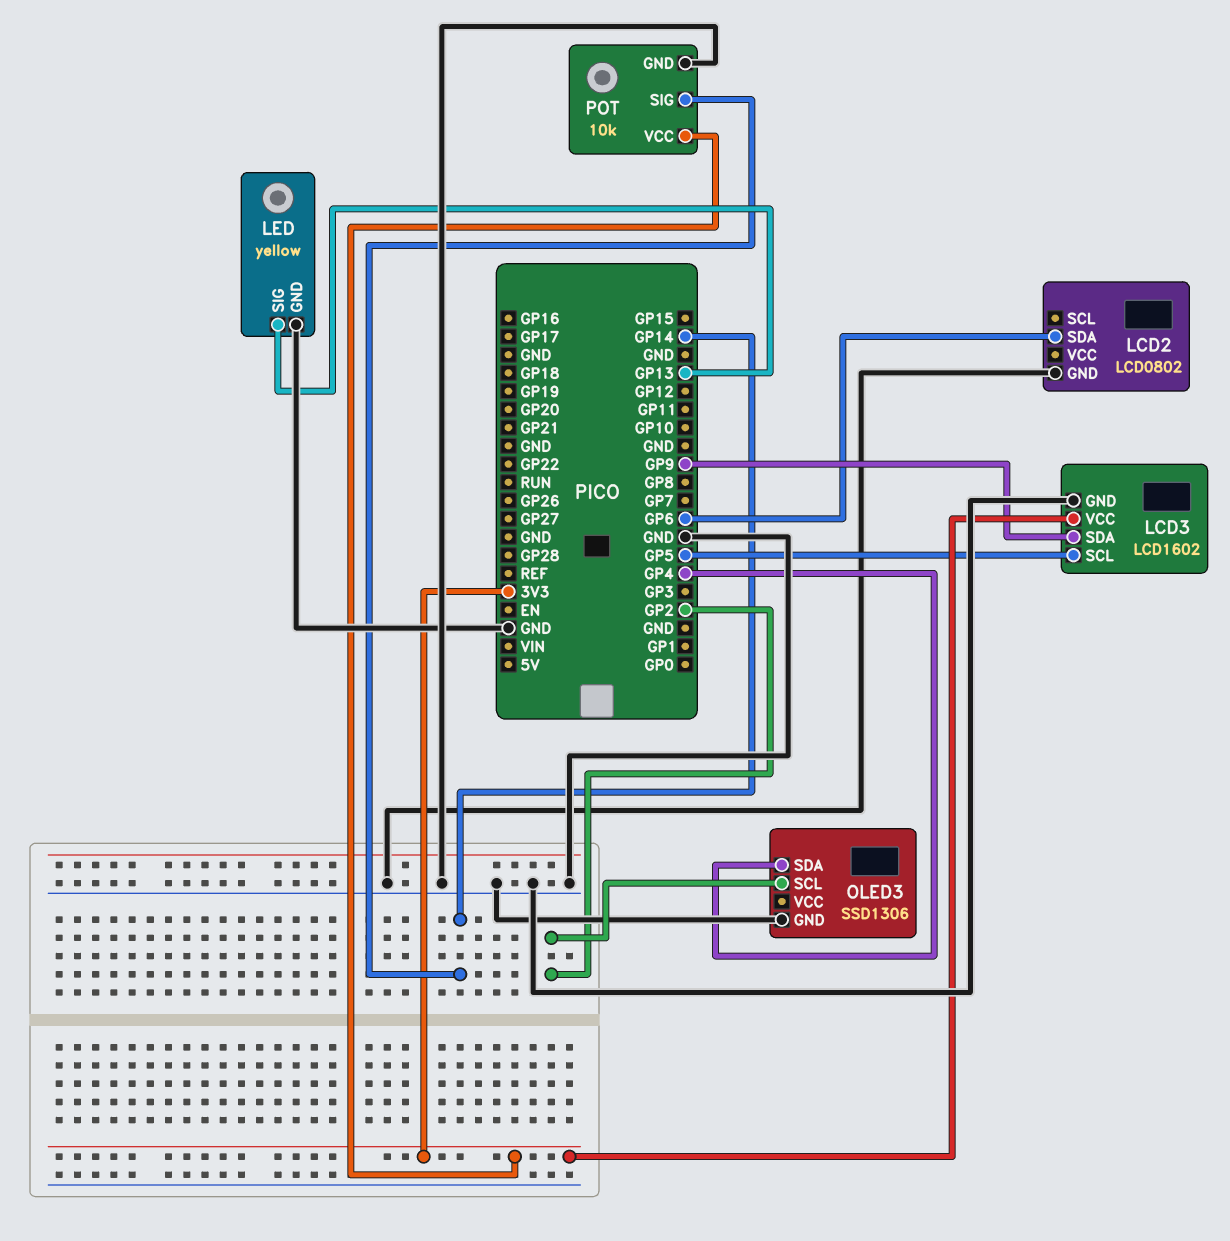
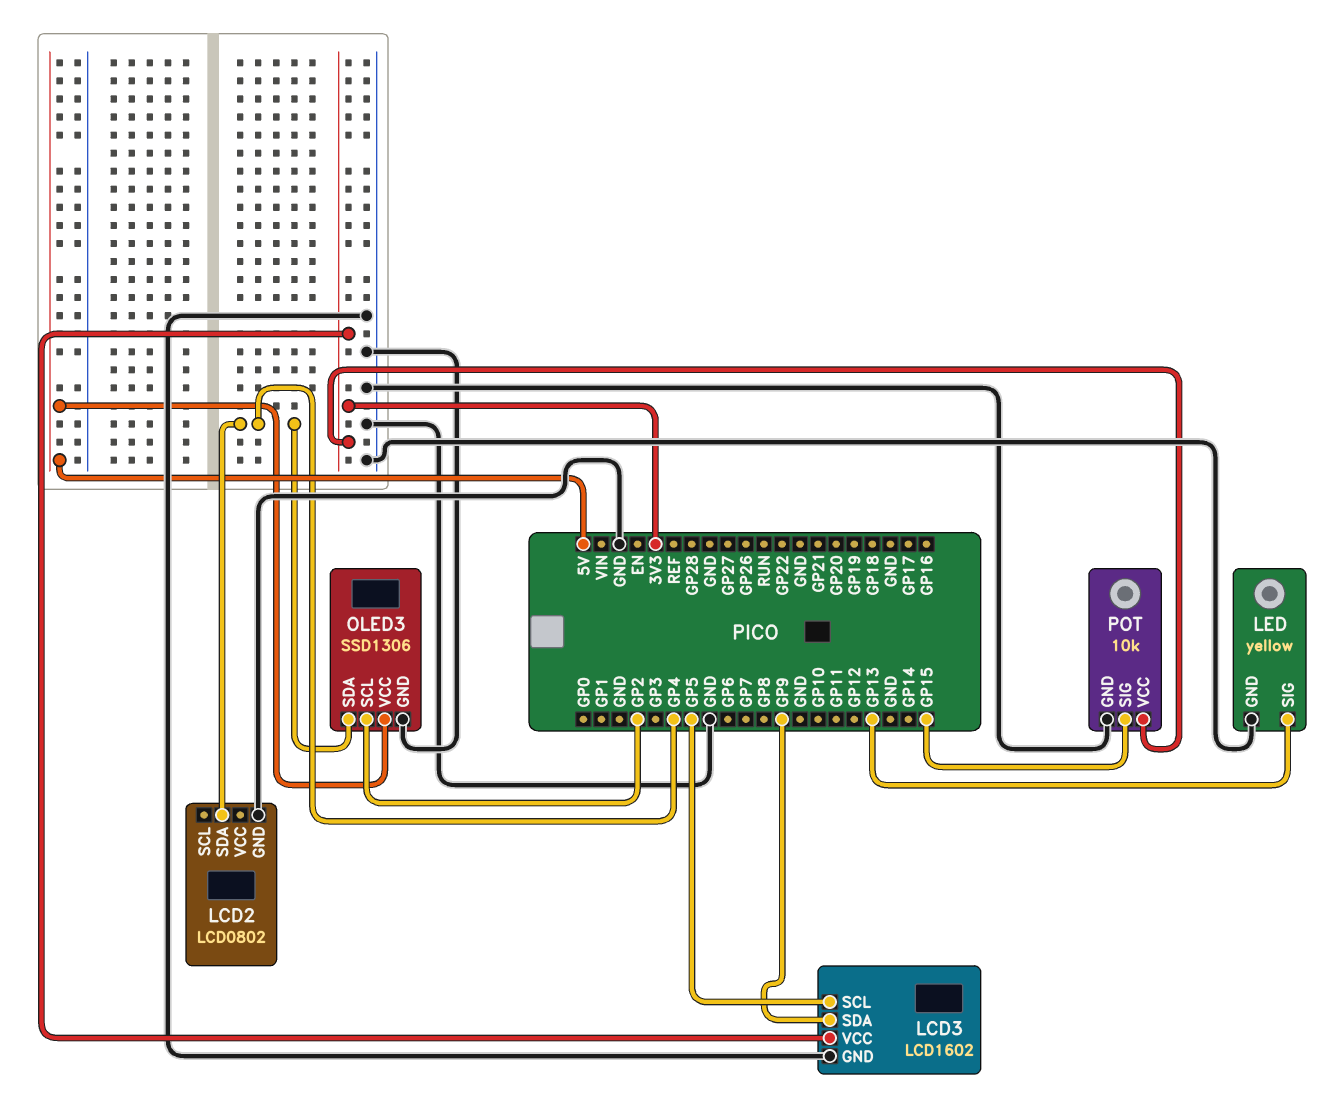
LCD2 pin SDA: GP6 -> GP4
OLED3 pin VCC: none -> 5V
POT pin SIG: GP14 -> GP15

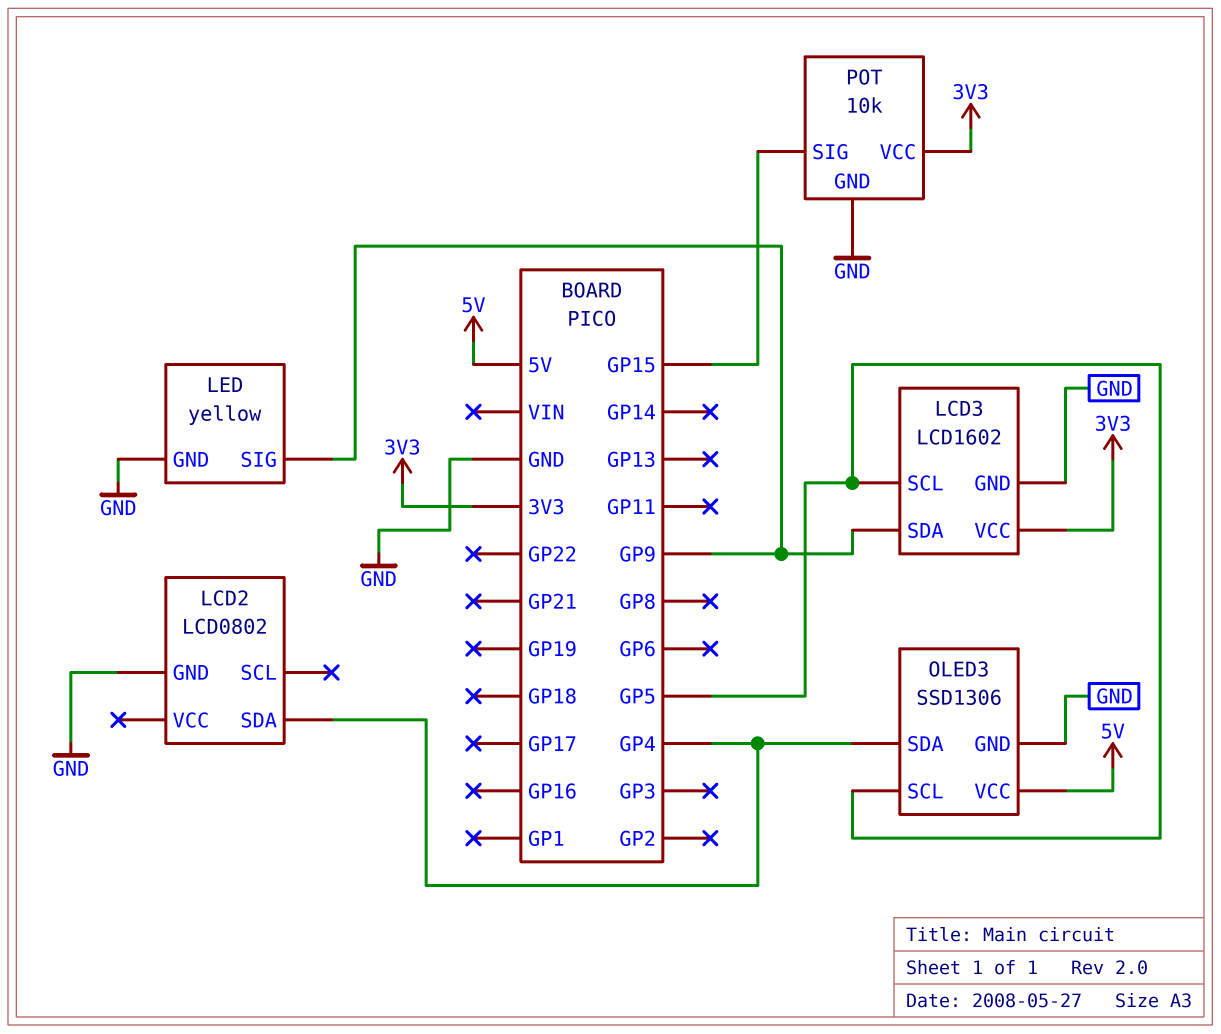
LED pin SIG: GP13 -> GP9
OLED3 pin SCL: GP2 -> GP5

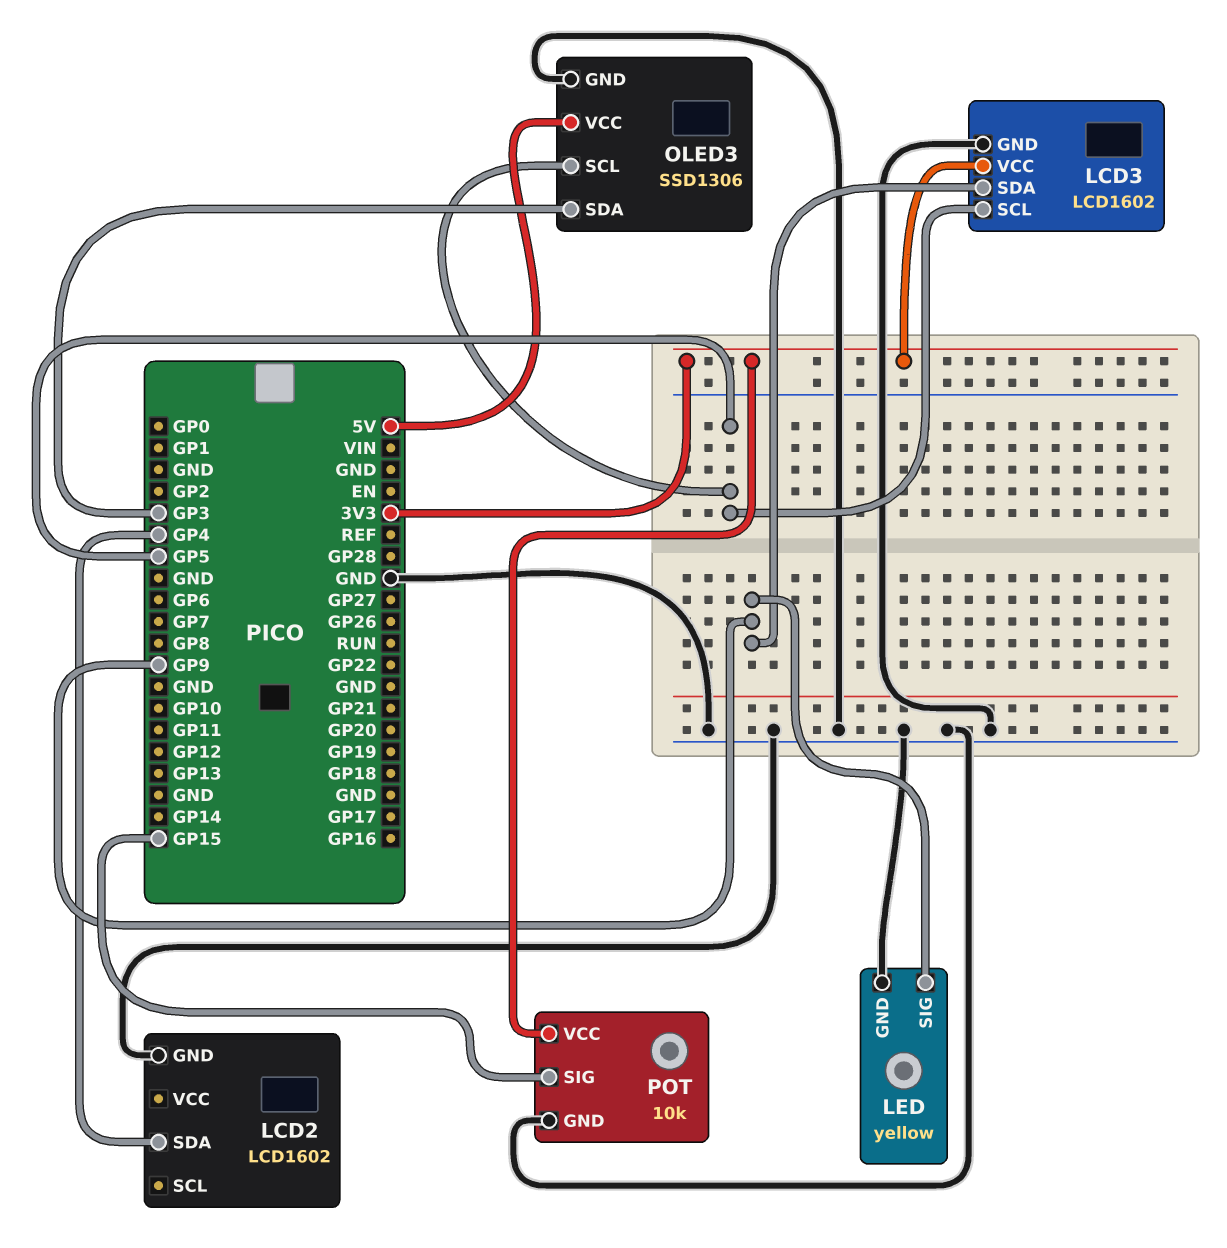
LCD2: LCD0802 -> LCD1602
OLED3 pin SDA: GP4 -> GP3

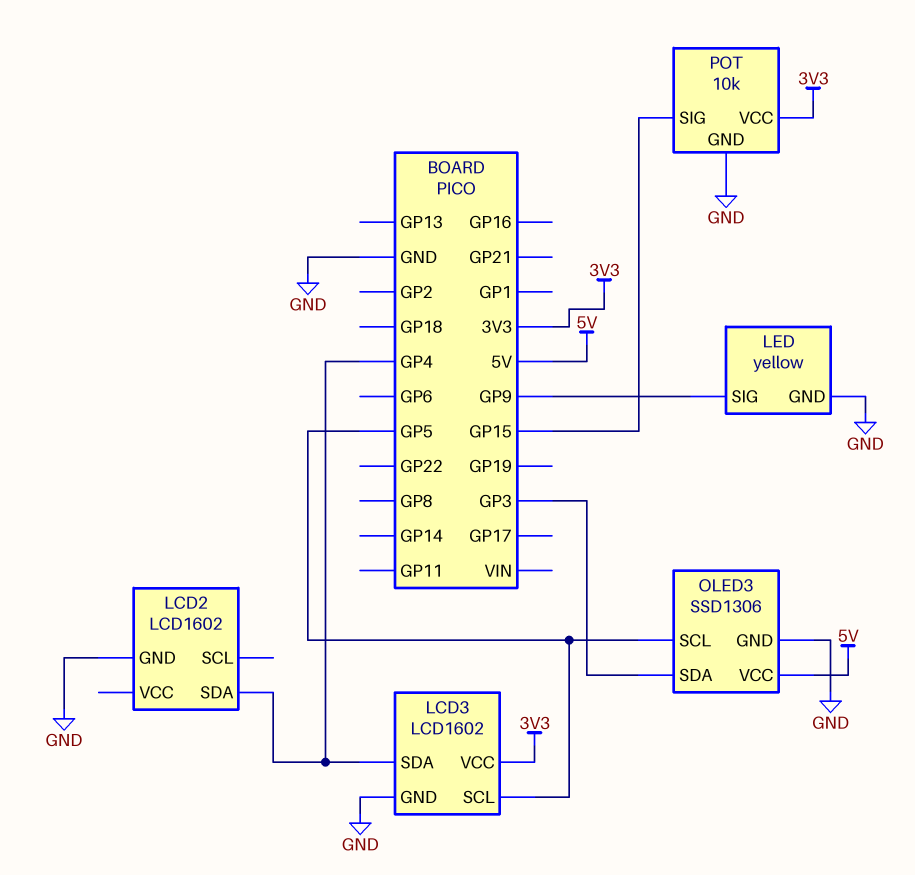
LCD3 pin SDA: GP9 -> GP4

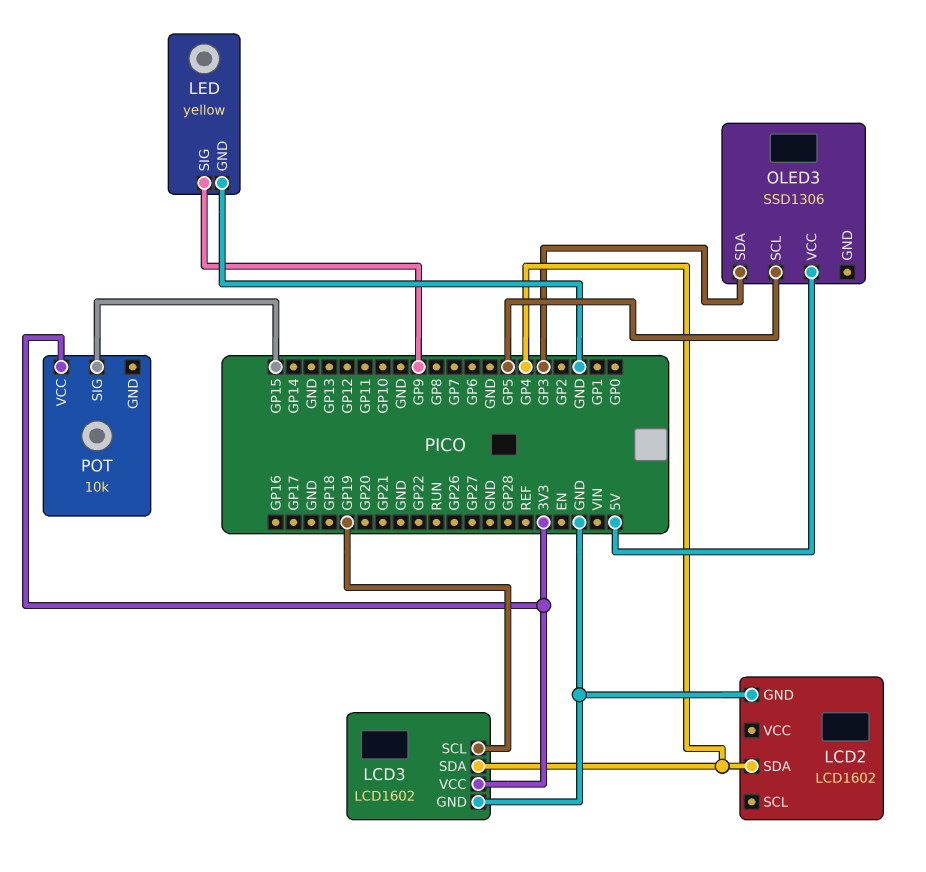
LCD3 pin SCL: GP5 -> GP19
OLED3 pin GND: GND -> none
POT pin GND: GND -> none

